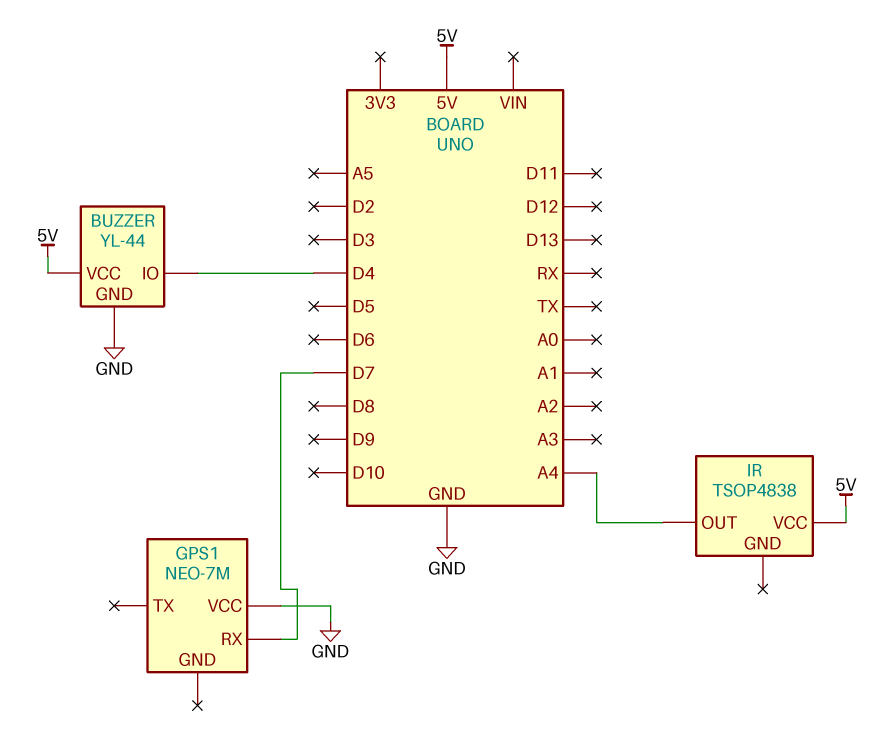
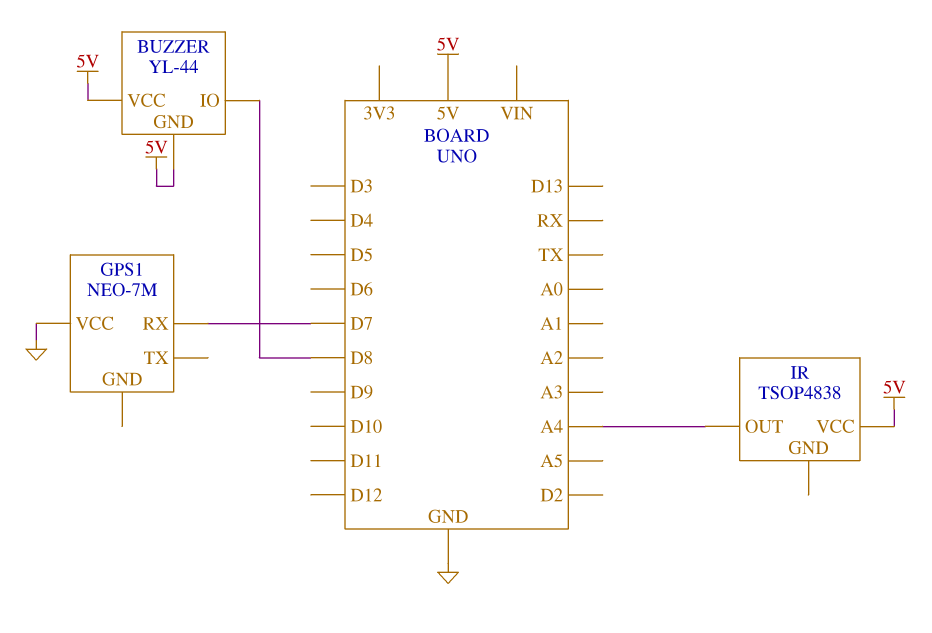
BUZZER pin GND: GND -> 5V
BUZZER pin IO: D4 -> D8

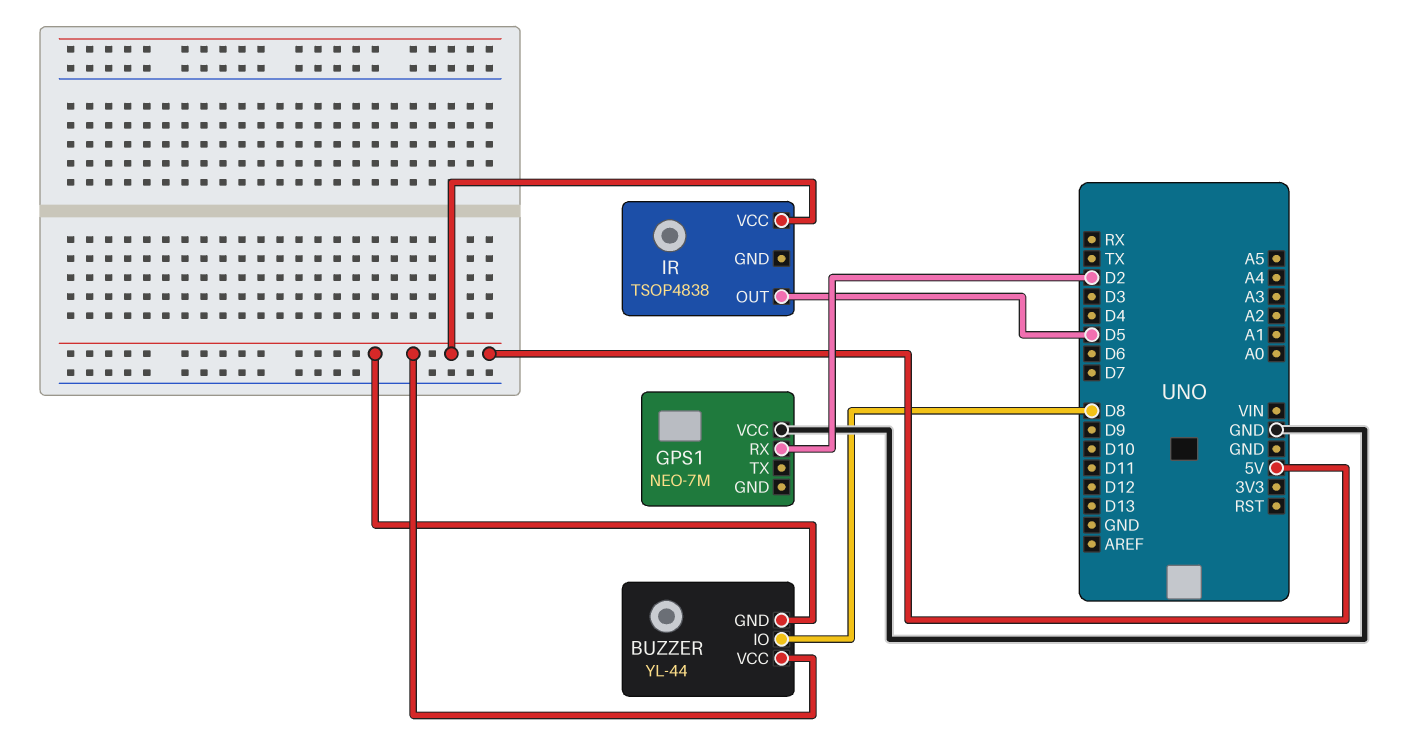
GPS1 pin RX: D7 -> D2
IR pin OUT: A4 -> D5

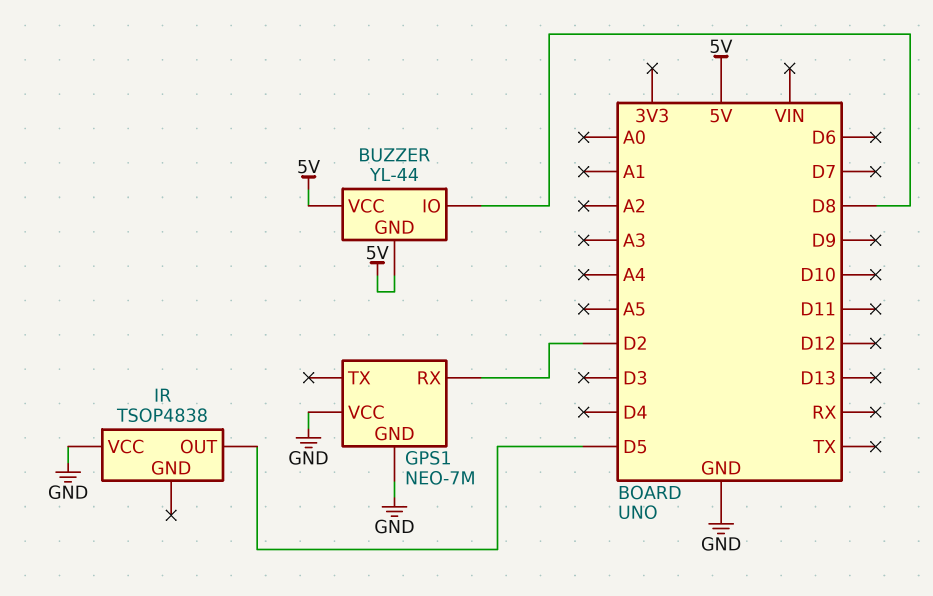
GPS1 pin GND: none -> GND
IR pin VCC: 5V -> GND

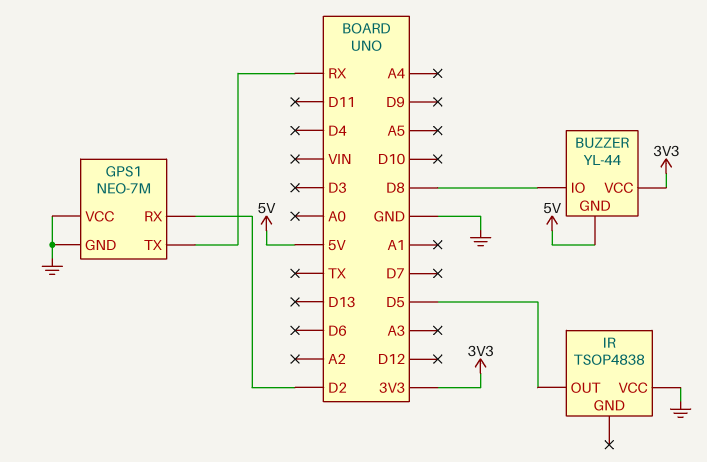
BUZZER pin VCC: 5V -> 3V3
GPS1 pin TX: none -> RX

